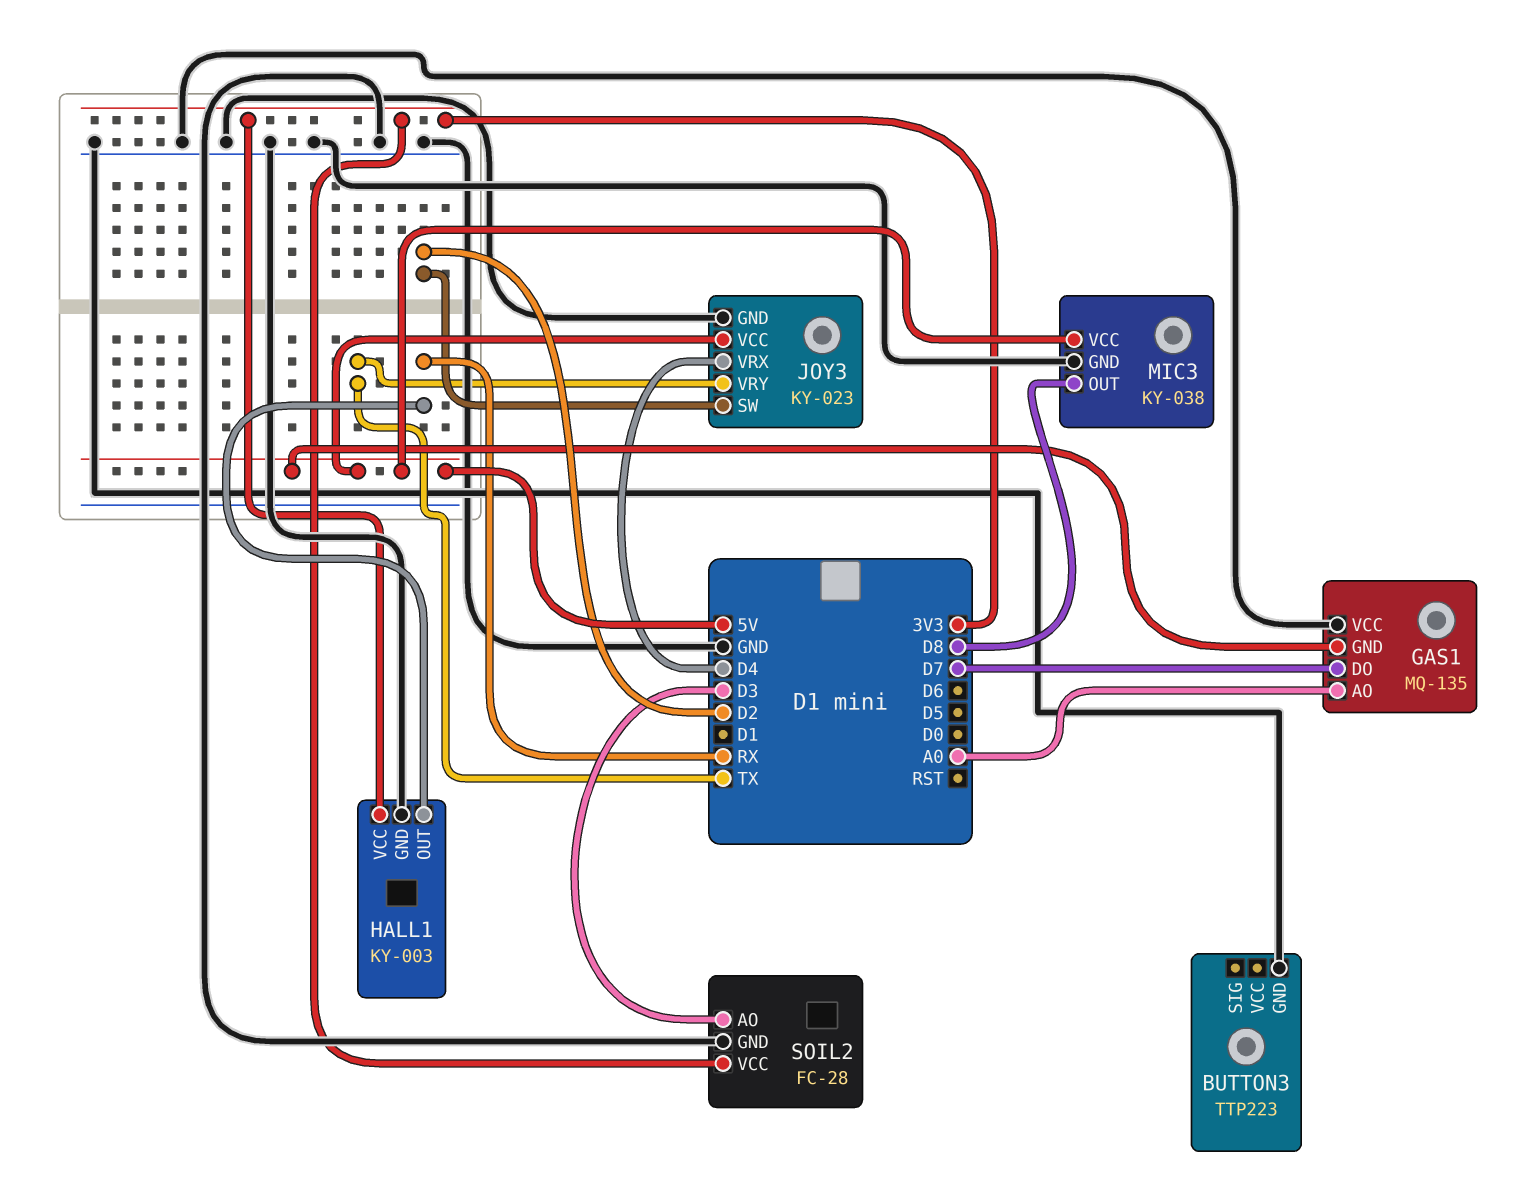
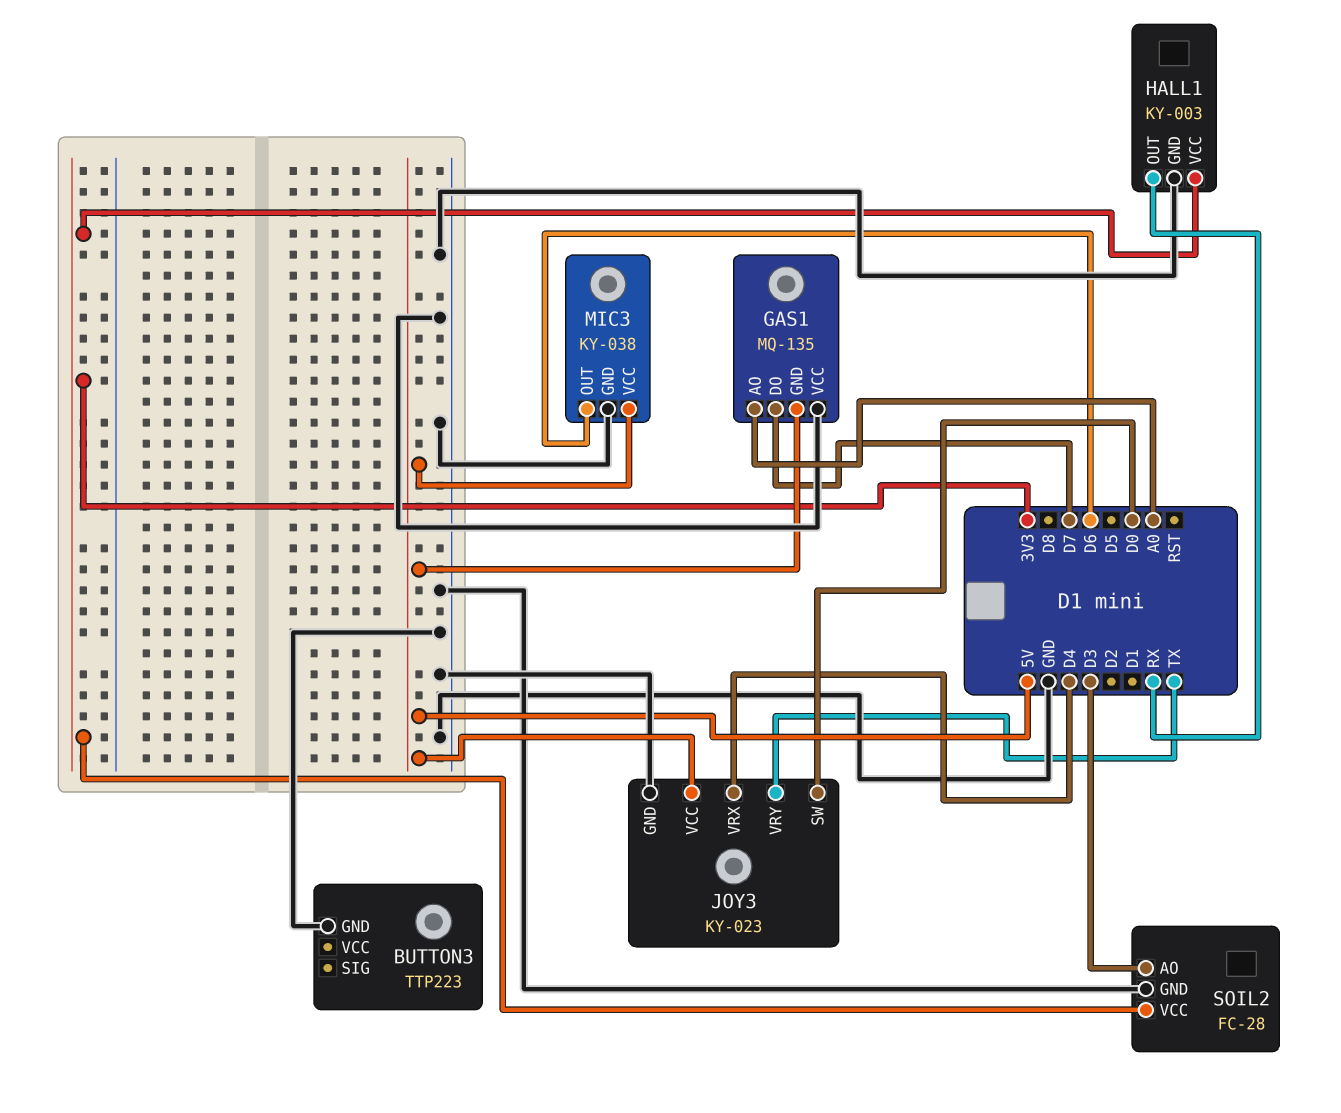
JOY3 pin SW: D2 -> D0
MIC3 pin OUT: D8 -> D6

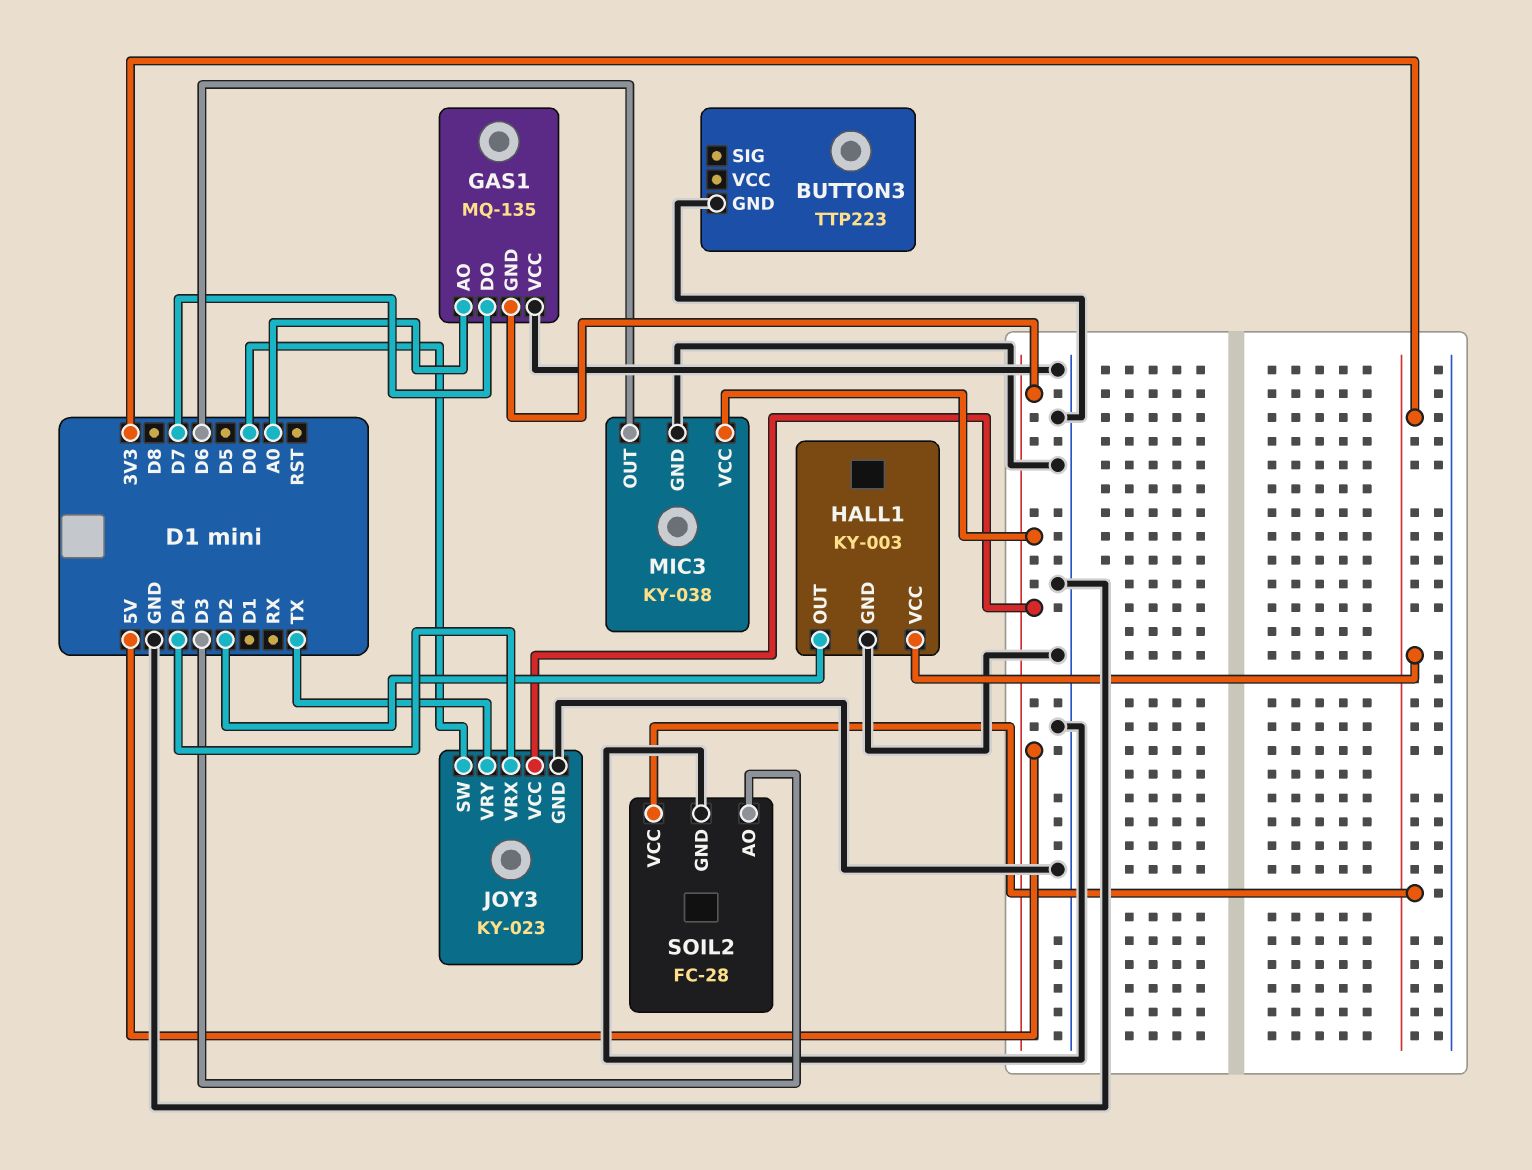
HALL1 pin OUT: RX -> D2

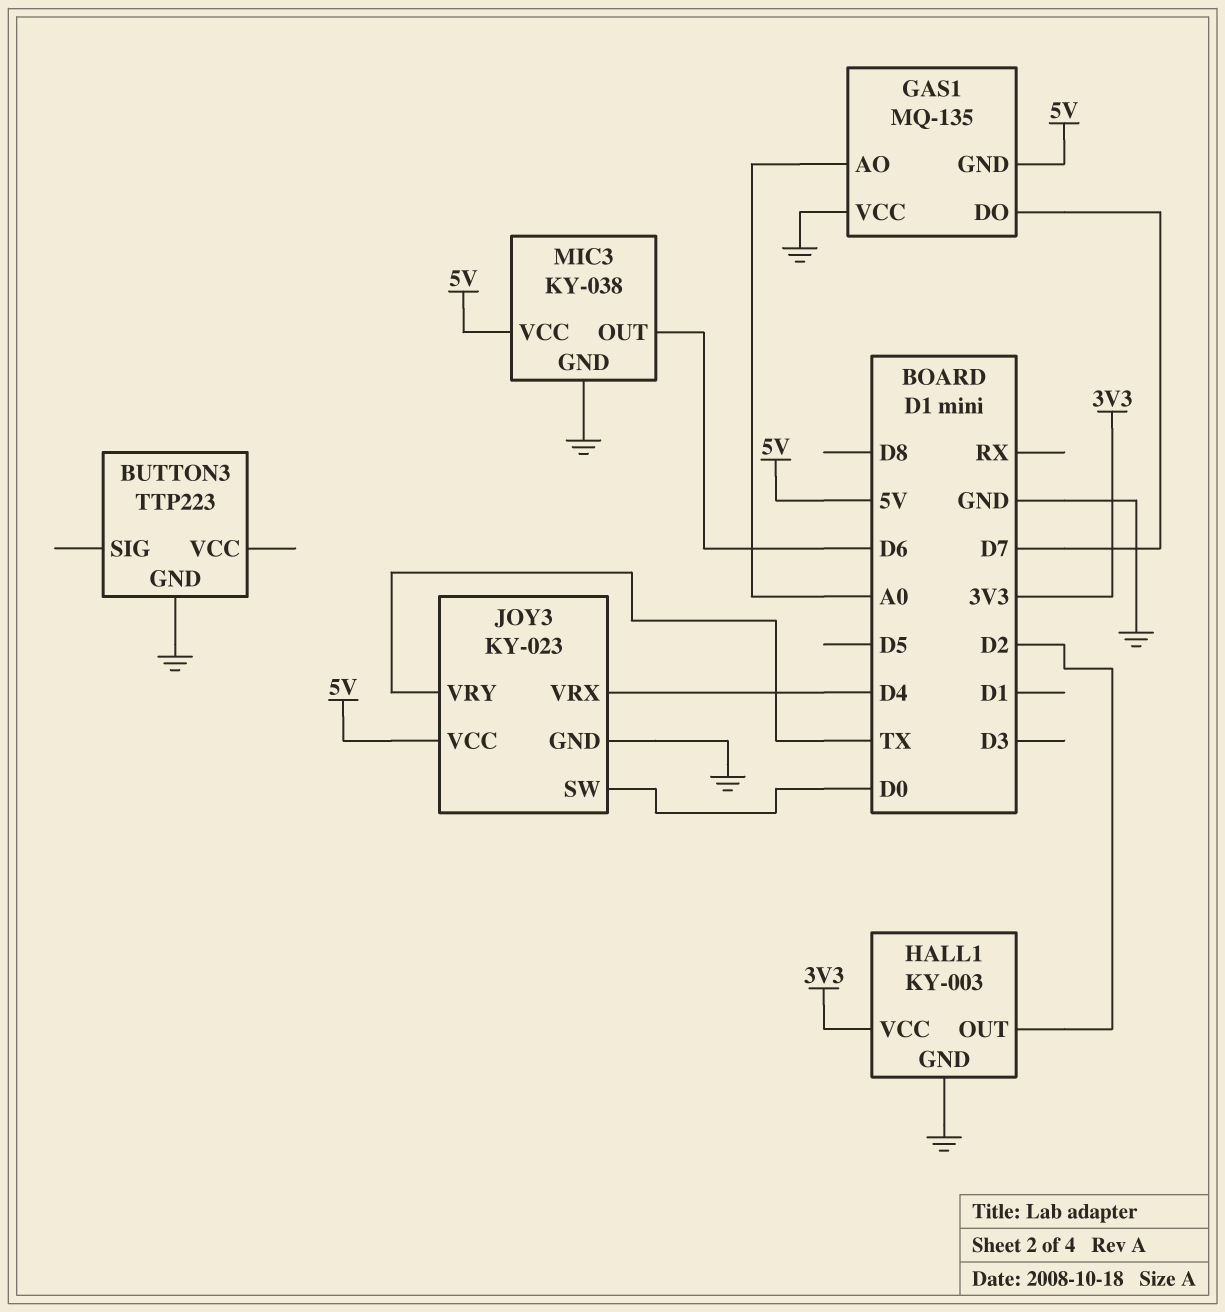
SOIL2: FC-28 -> none
SOIL2 pin AO: D3 -> none
SOIL2 pin GND: GND -> none
SOIL2 pin VCC: 3V3 -> none

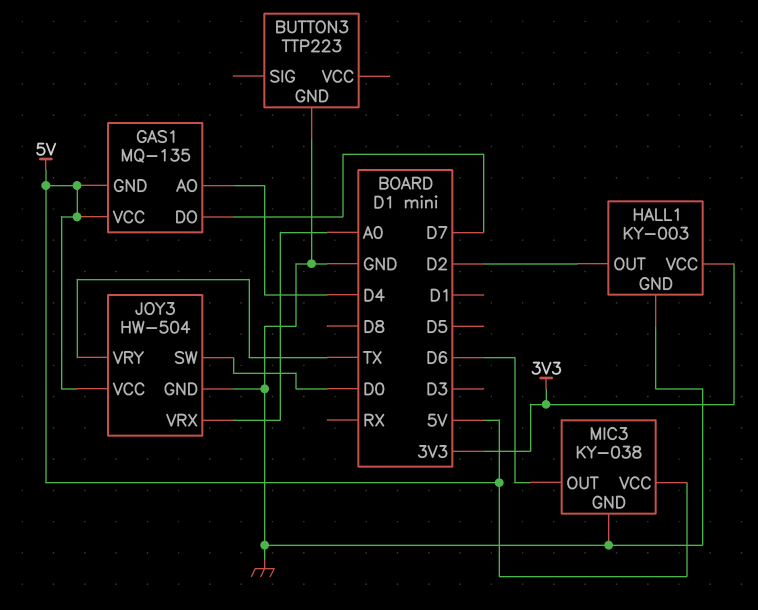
GAS1 pin AO: A0 -> D4
GAS1 pin VCC: GND -> 5V
JOY3: KY-023 -> HW-504
JOY3 pin VRX: D4 -> A0

